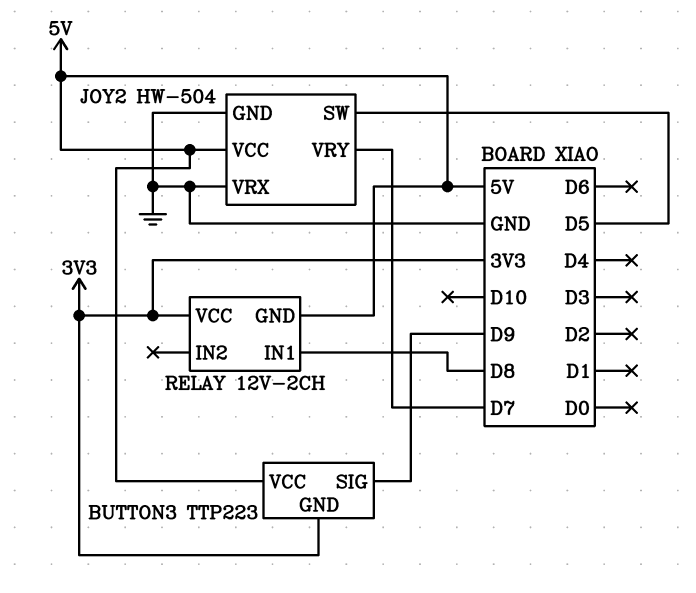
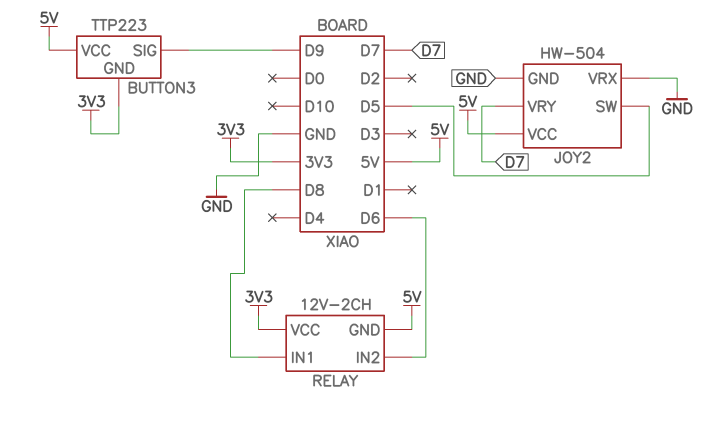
RELAY pin IN2: none -> D6

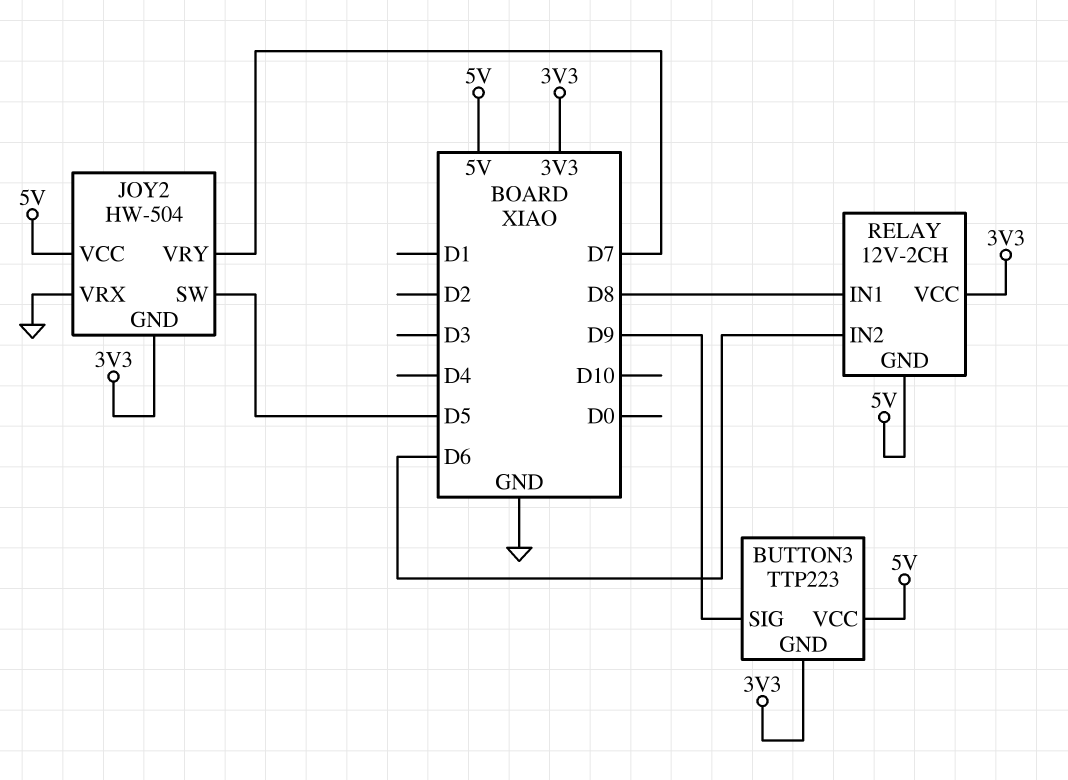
JOY2 pin GND: GND -> 3V3

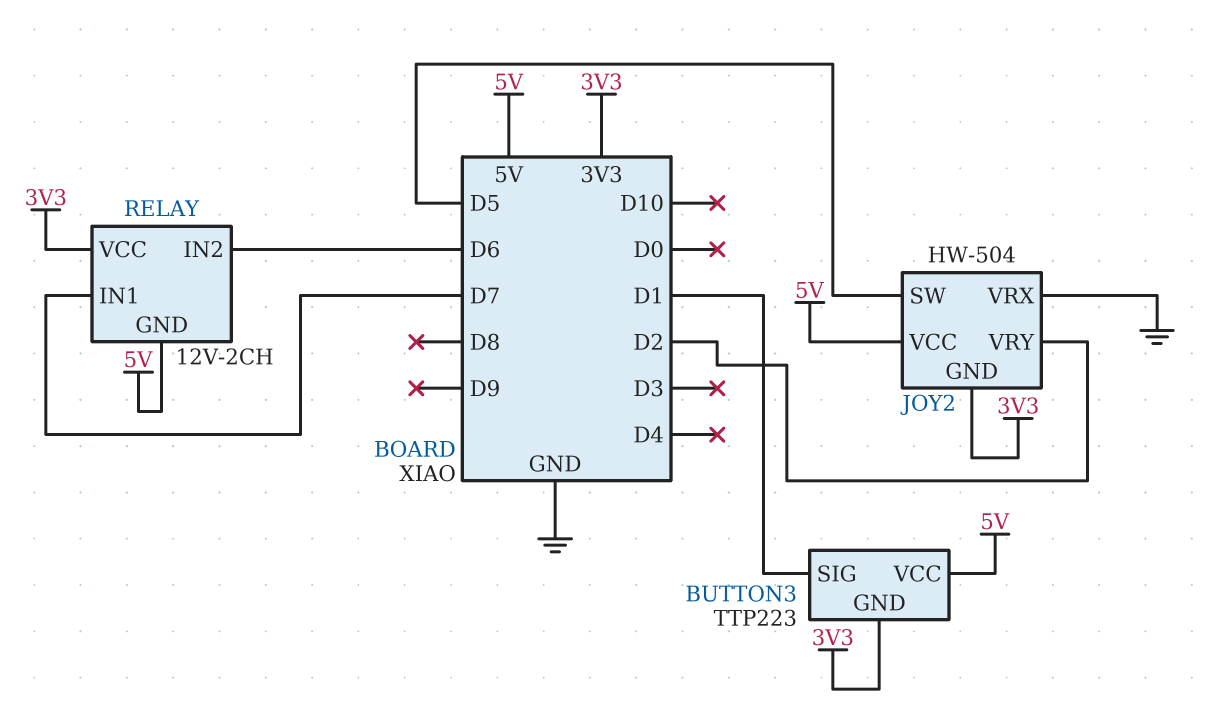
BUTTON3 pin SIG: D9 -> D1
JOY2 pin VRY: D7 -> D2
RELAY pin IN1: D8 -> D7

